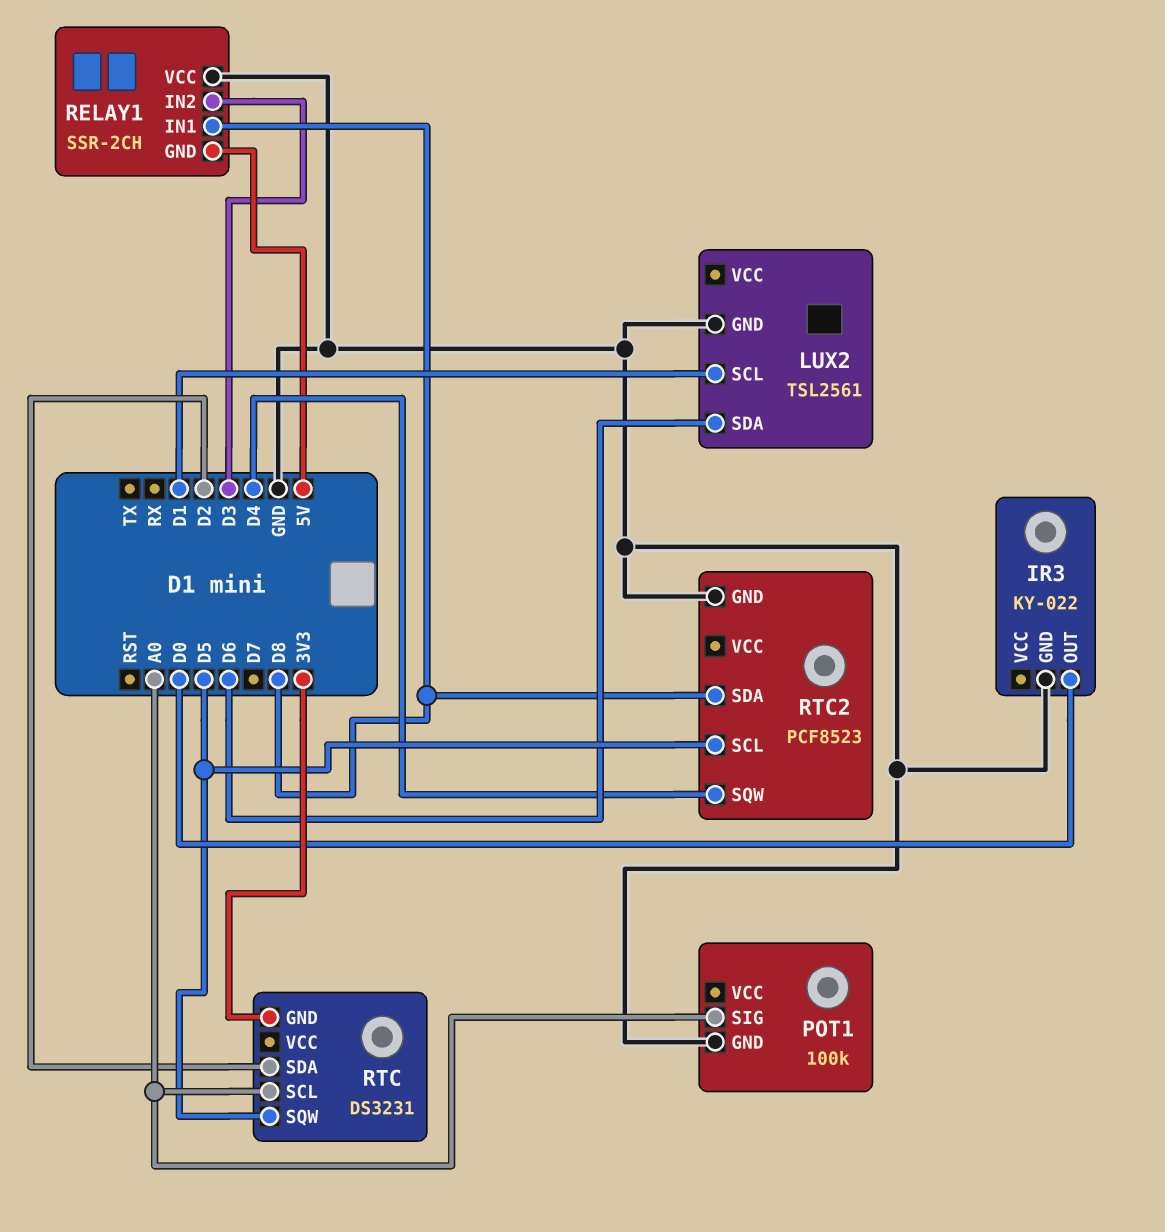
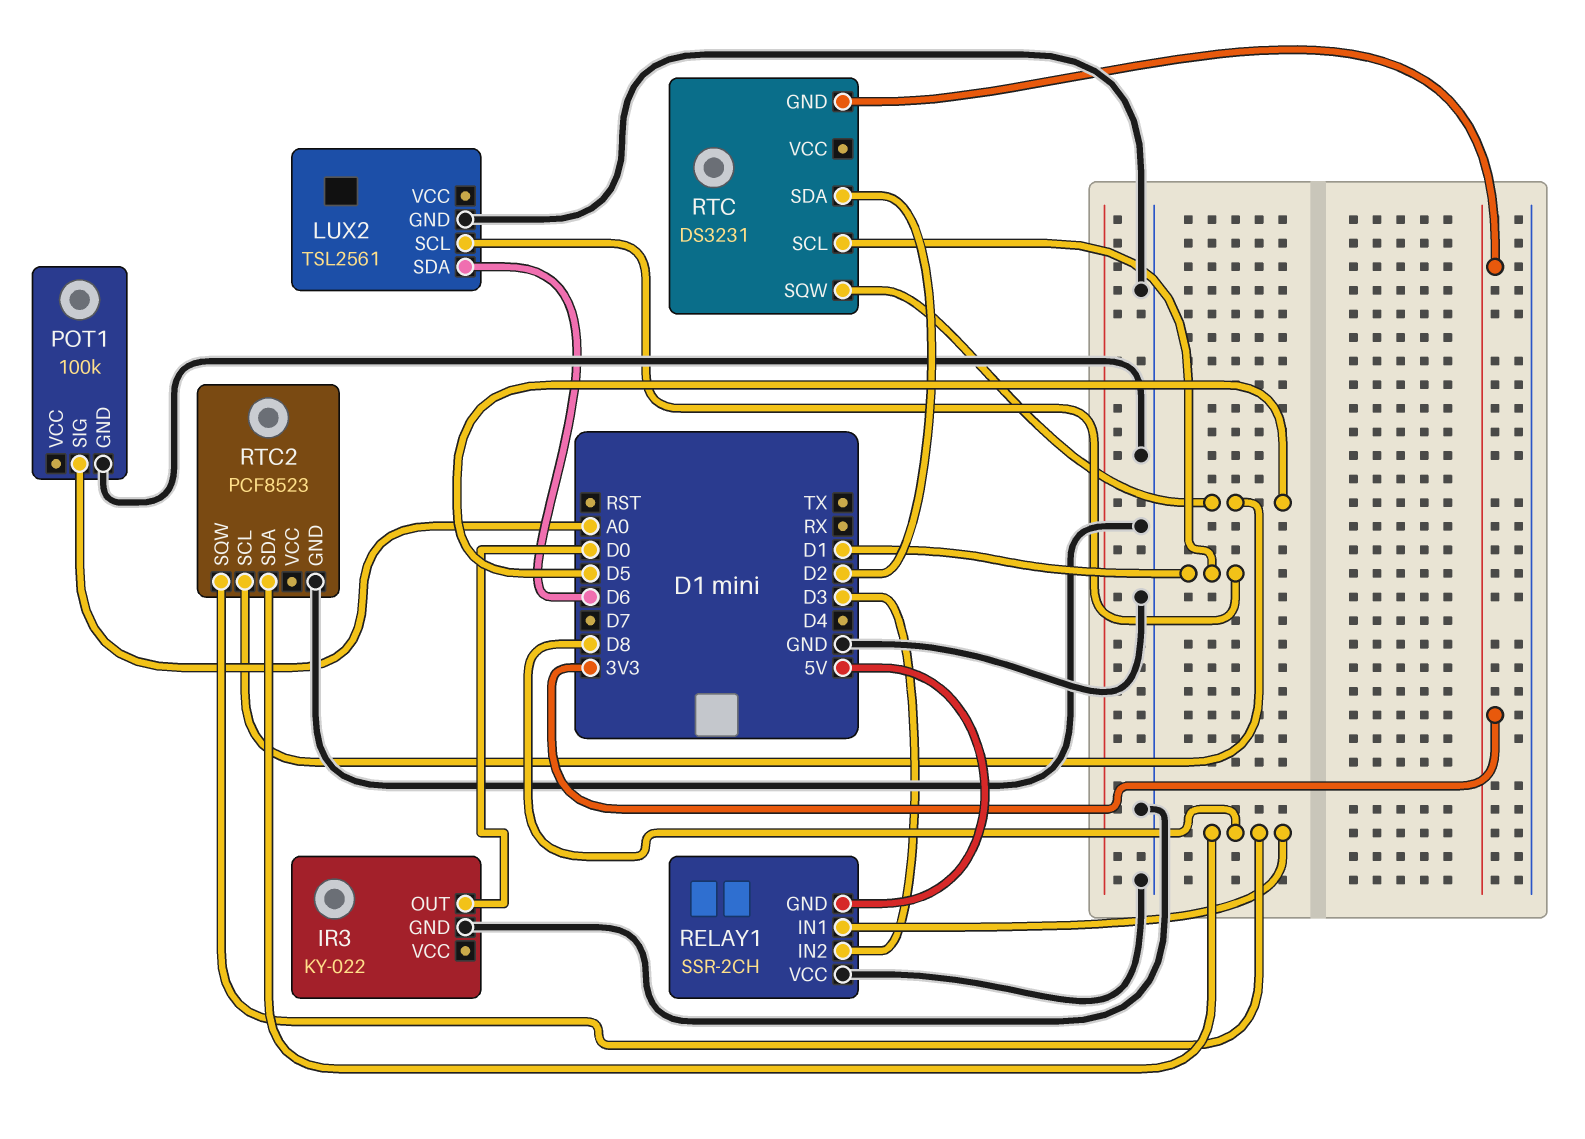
RTC pin SCL: A0 -> D1
RTC2 pin SQW: D4 -> D8

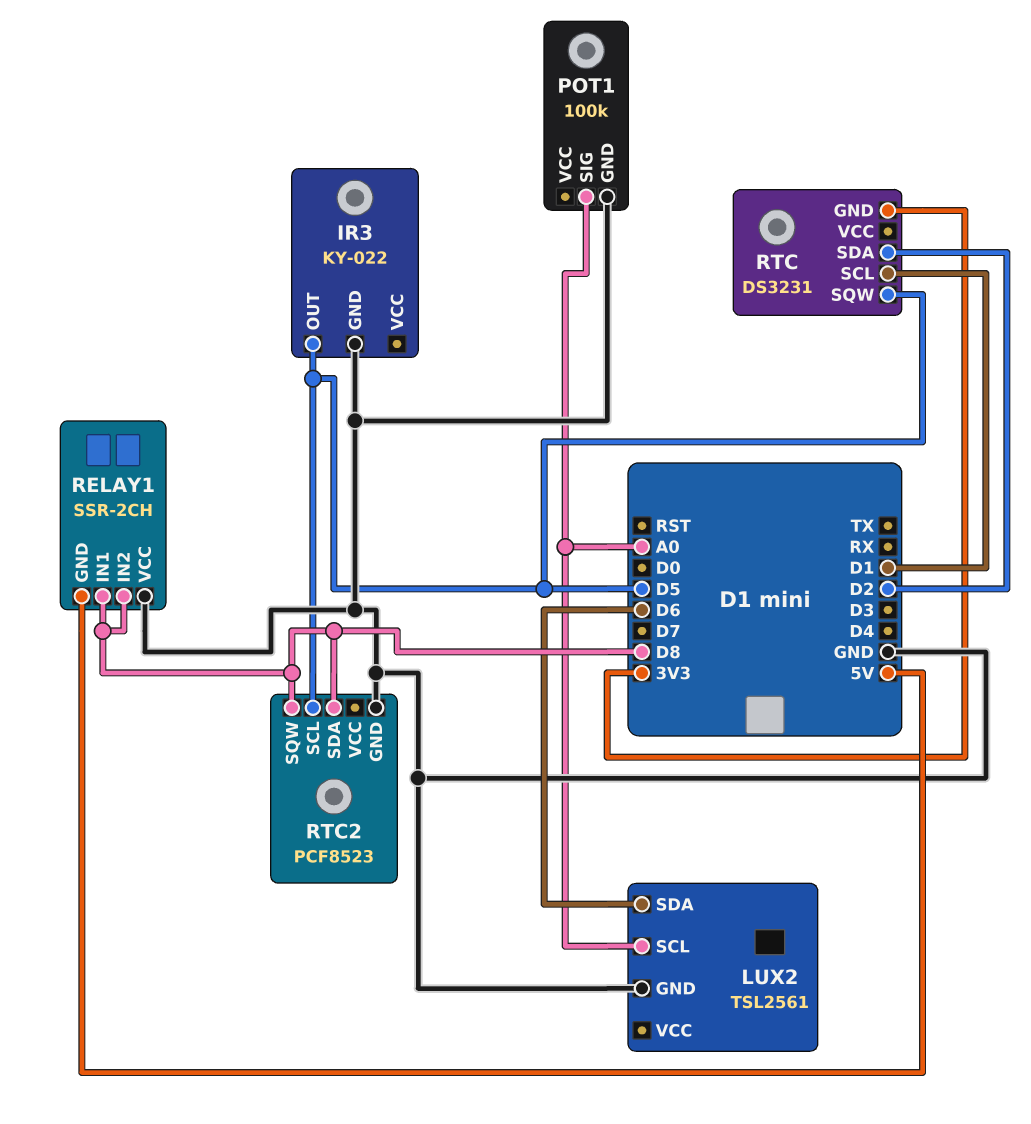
IR3 pin OUT: D0 -> D5
LUX2 pin SCL: D1 -> A0
RELAY1 pin IN2: D3 -> D8

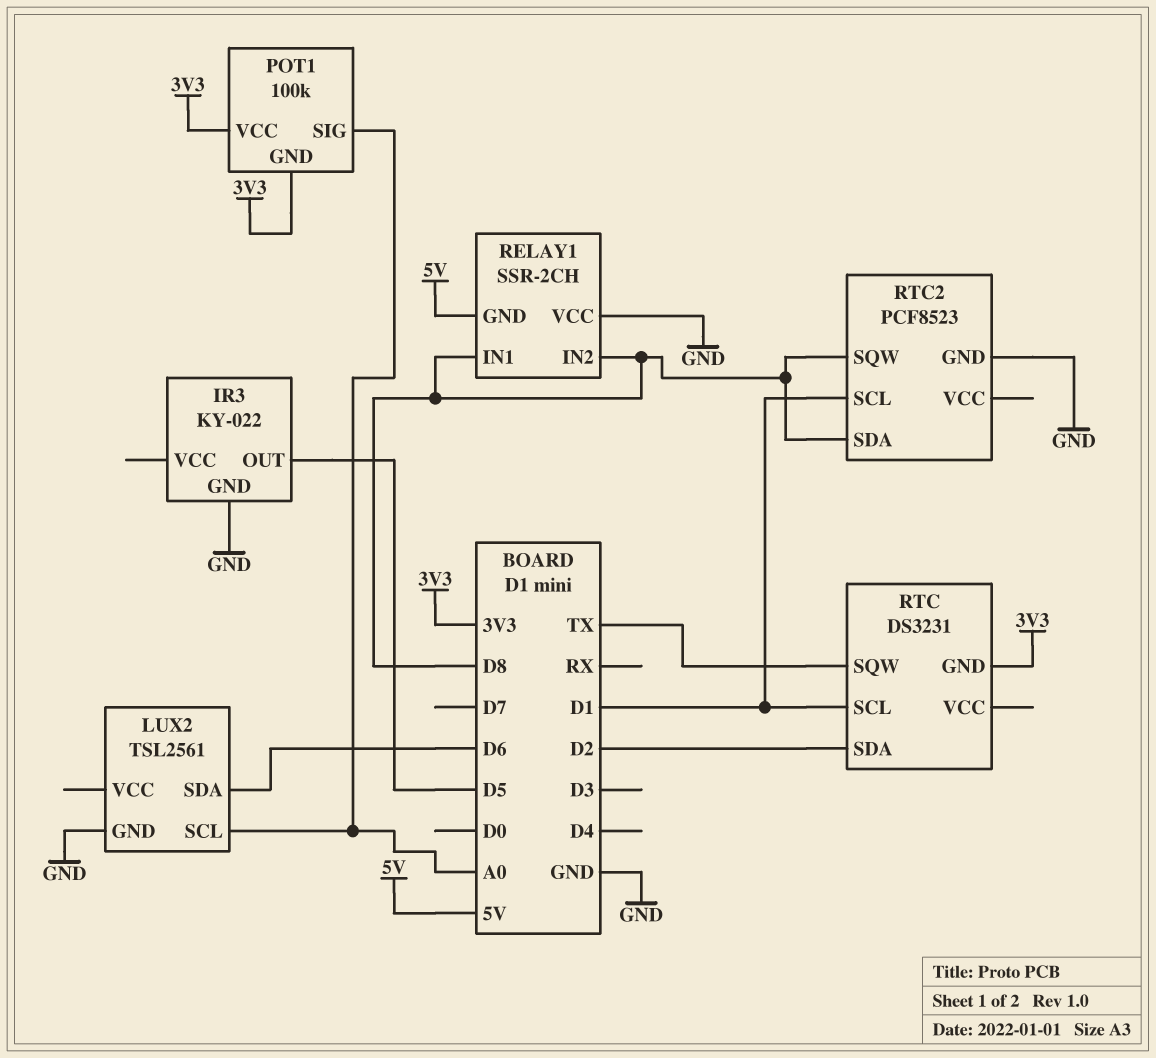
POT1 pin GND: GND -> 3V3
POT1 pin VCC: none -> 3V3
RTC pin SQW: D5 -> TX
RTC2 pin SCL: D5 -> D1

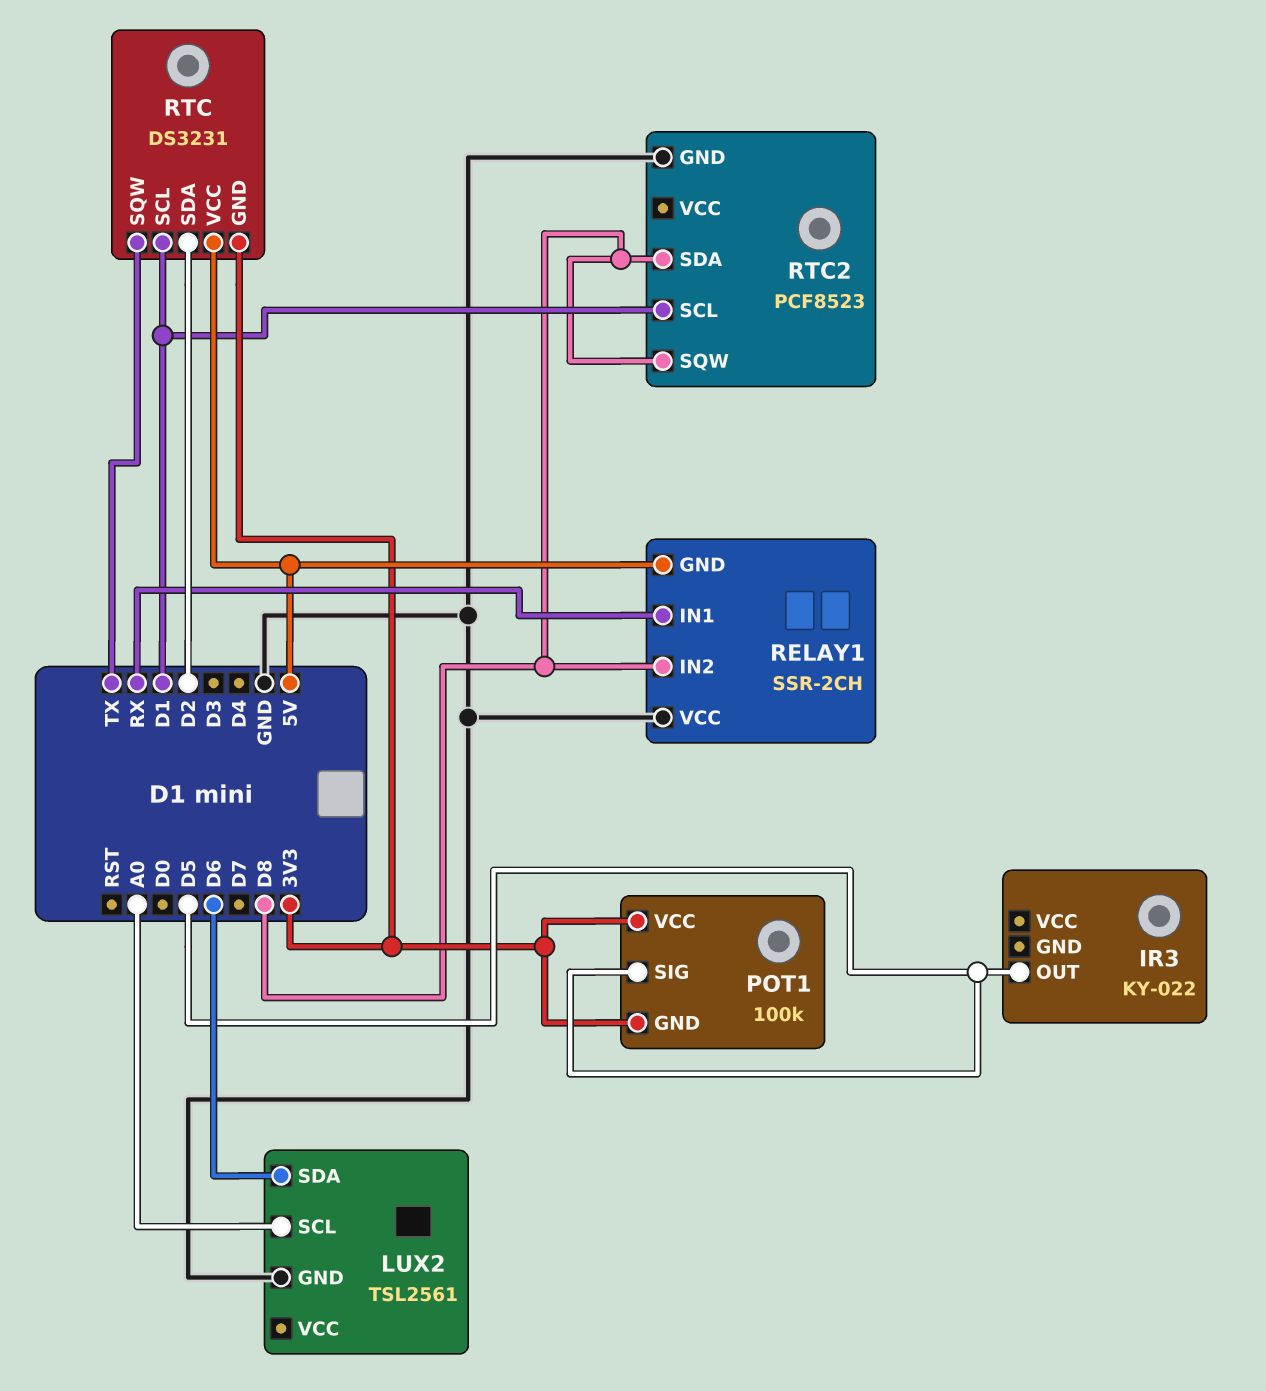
IR3 pin GND: GND -> none
POT1 pin SIG: A0 -> D5
RELAY1 pin IN1: D8 -> RX
RTC pin VCC: none -> 5V

